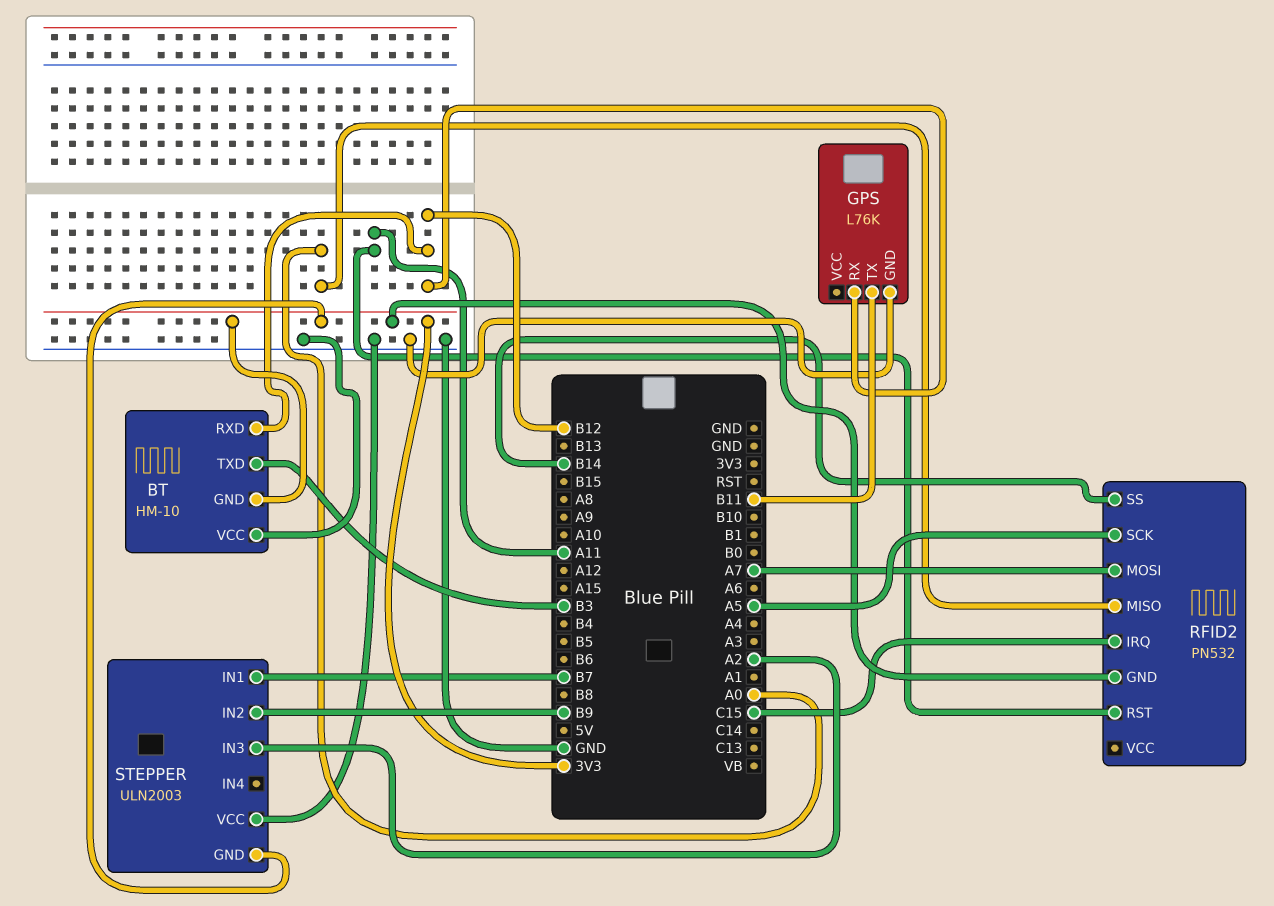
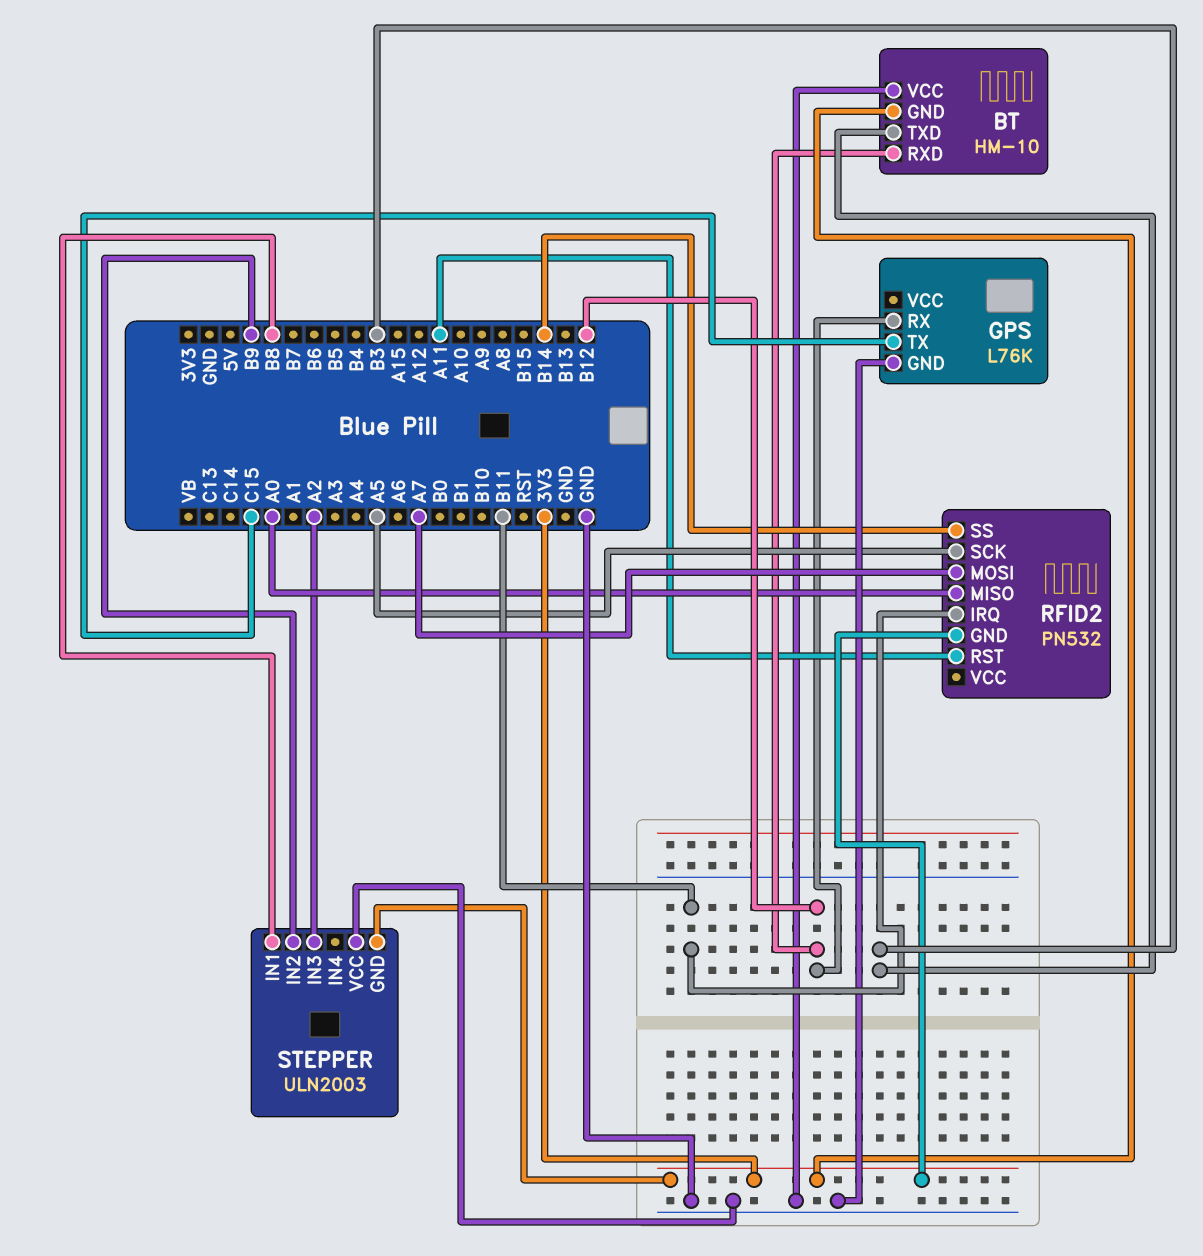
GPS pin TX: B11 -> C15
RFID2 pin IRQ: C15 -> B11
STEPPER pin IN1: B7 -> B8

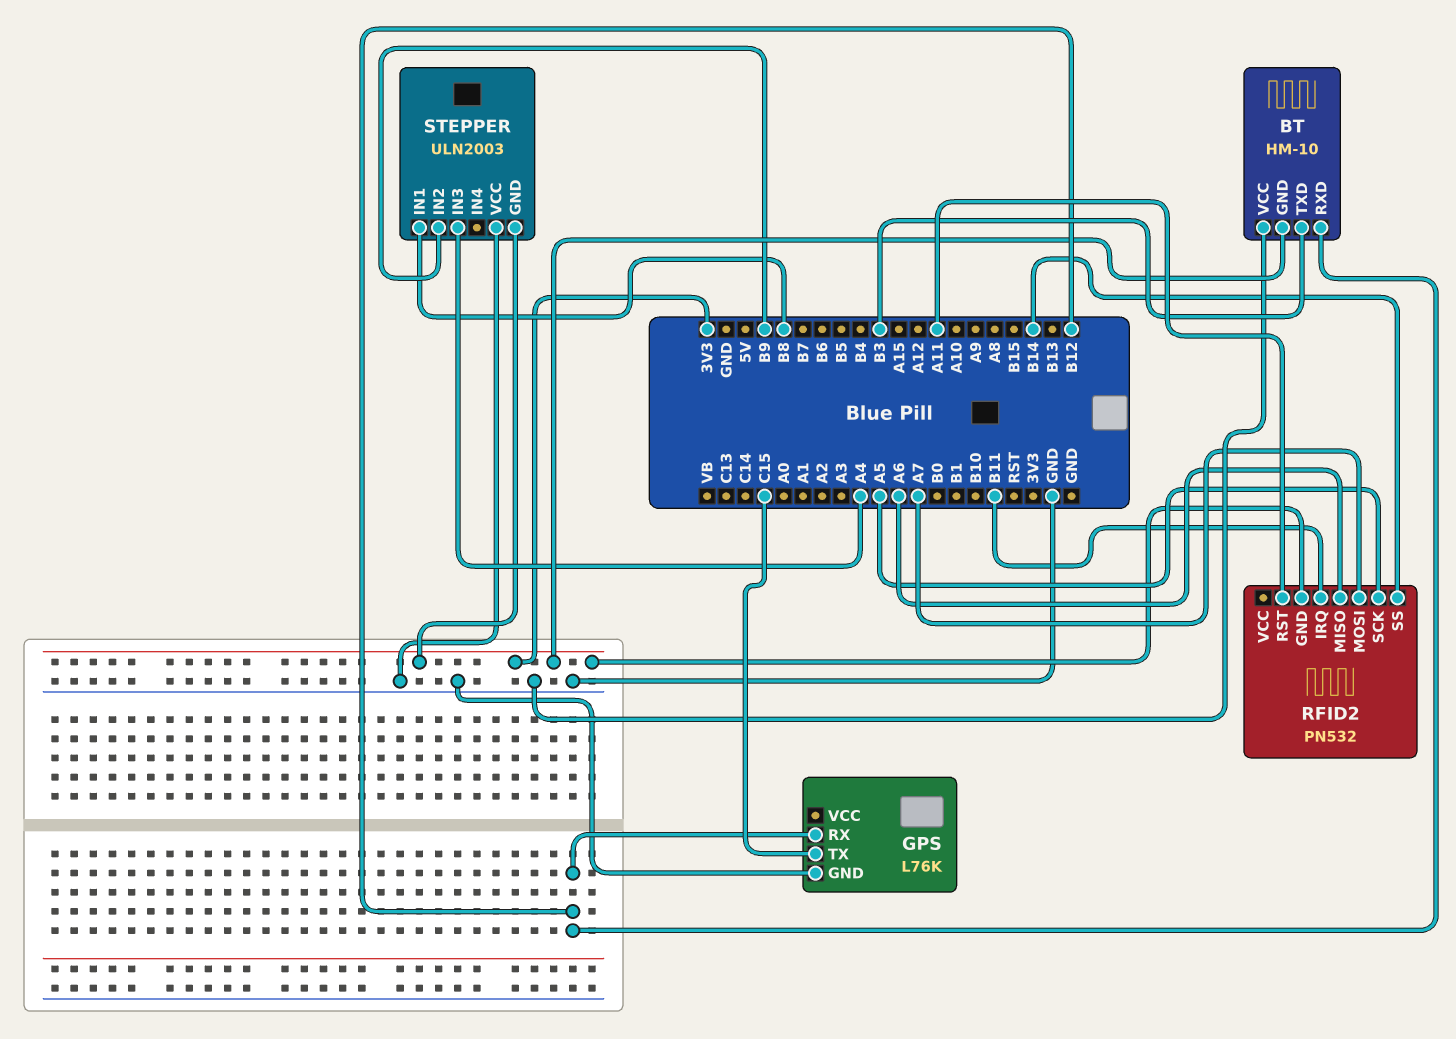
RFID2 pin MISO: A0 -> A6
STEPPER pin IN3: A2 -> A4

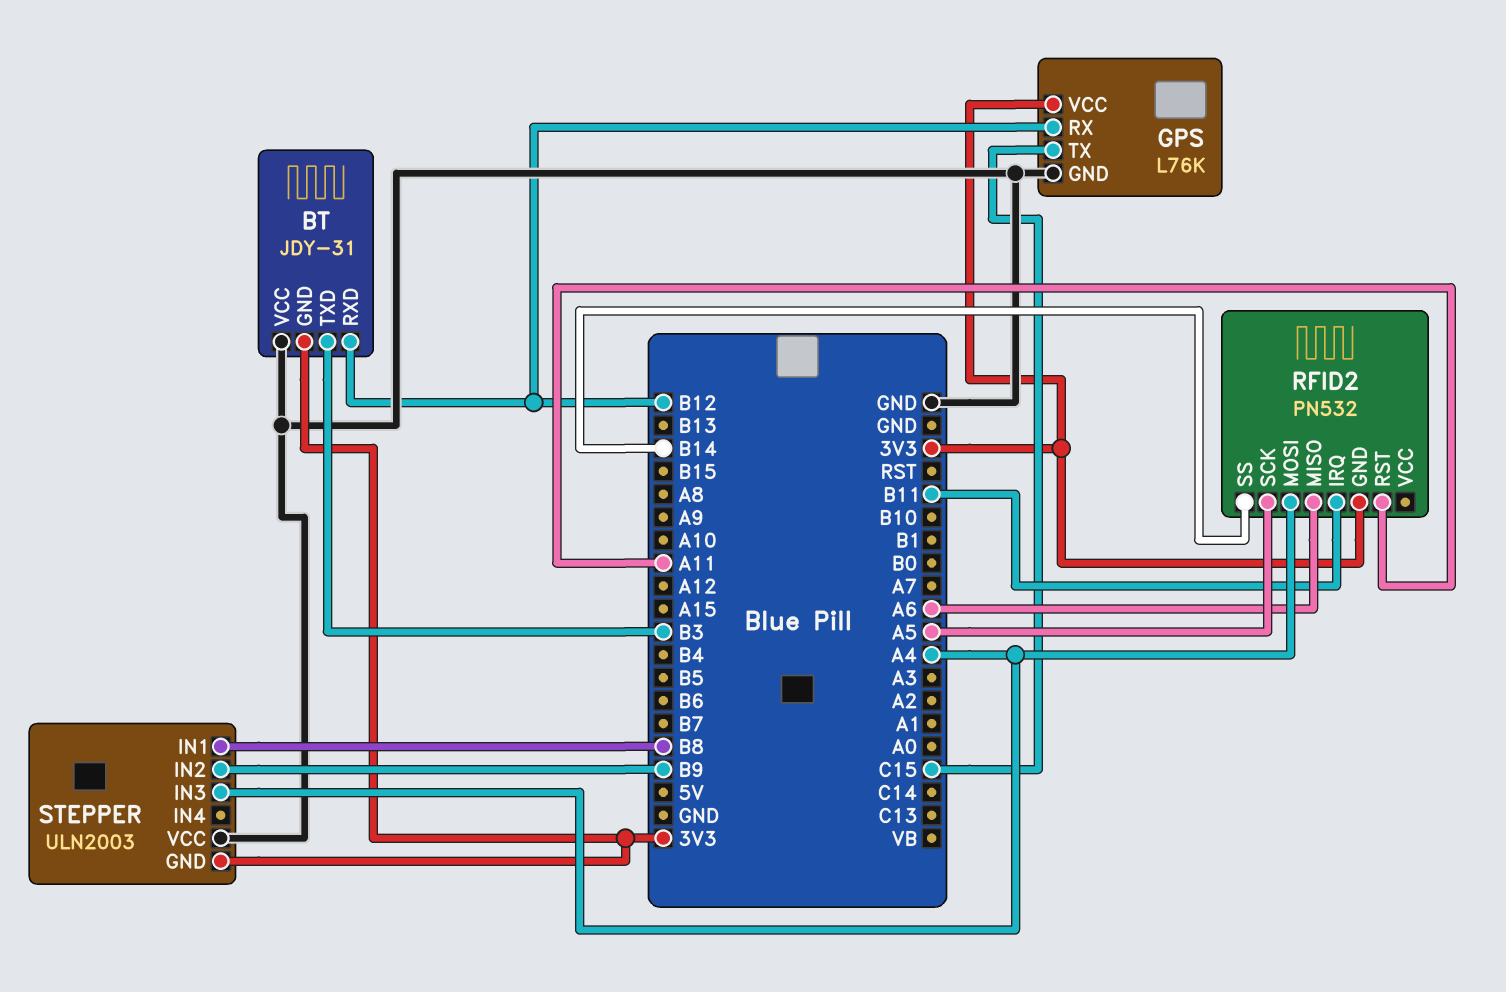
BT: HM-10 -> JDY-31
GPS pin VCC: none -> 3V3
RFID2 pin MOSI: A7 -> A4

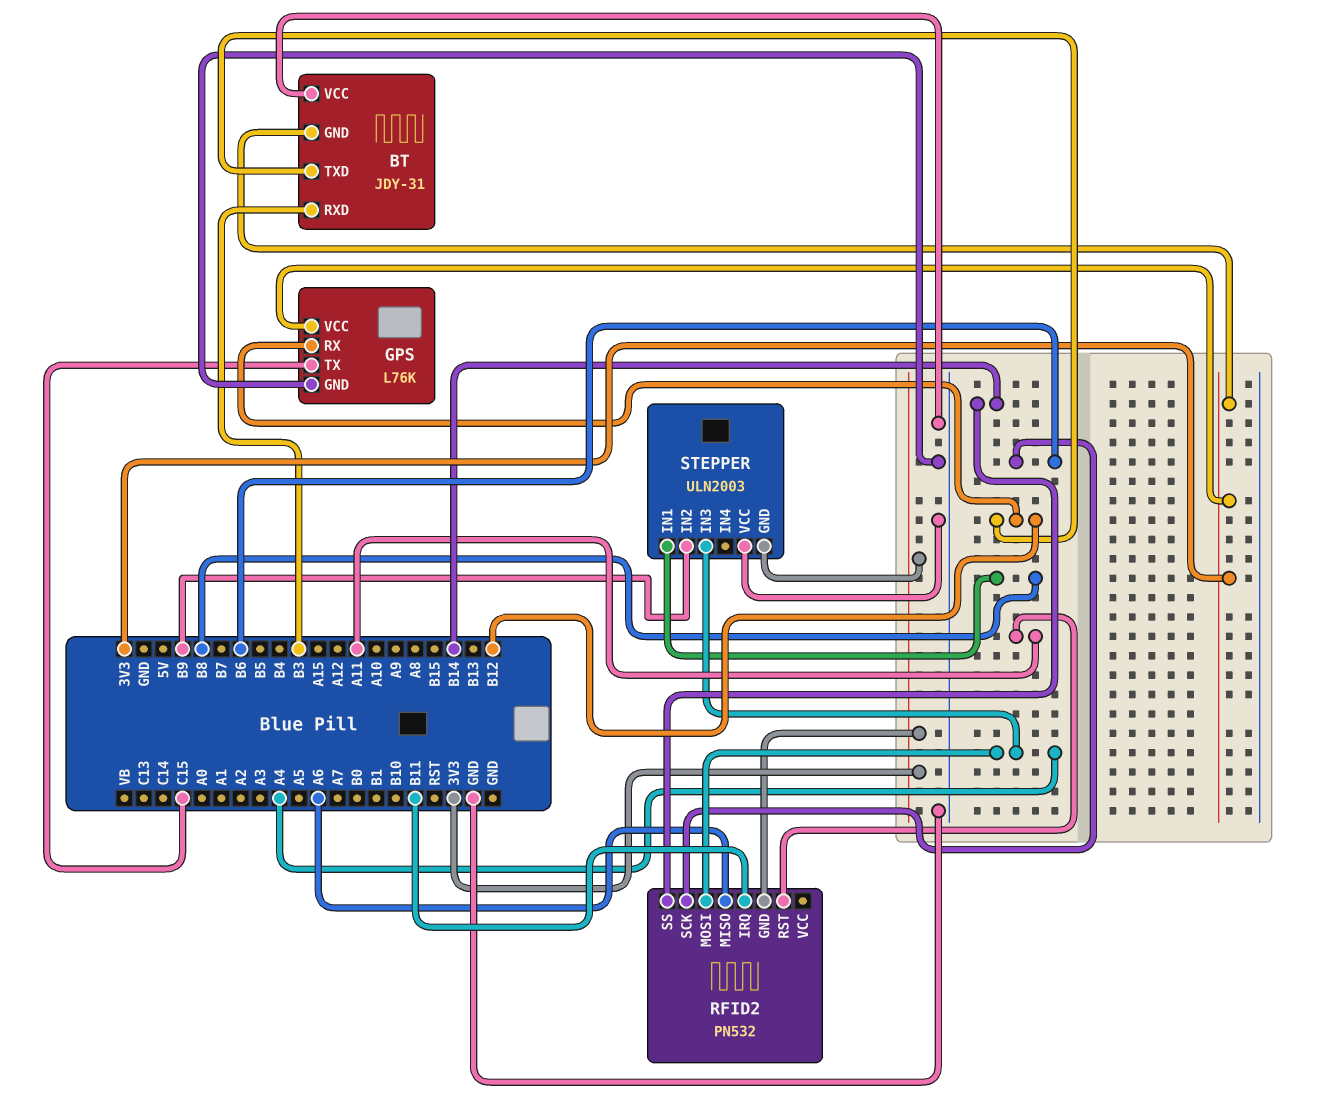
BT pin RXD: B12 -> B3
BT pin TXD: B3 -> B12
RFID2 pin SCK: A5 -> B6

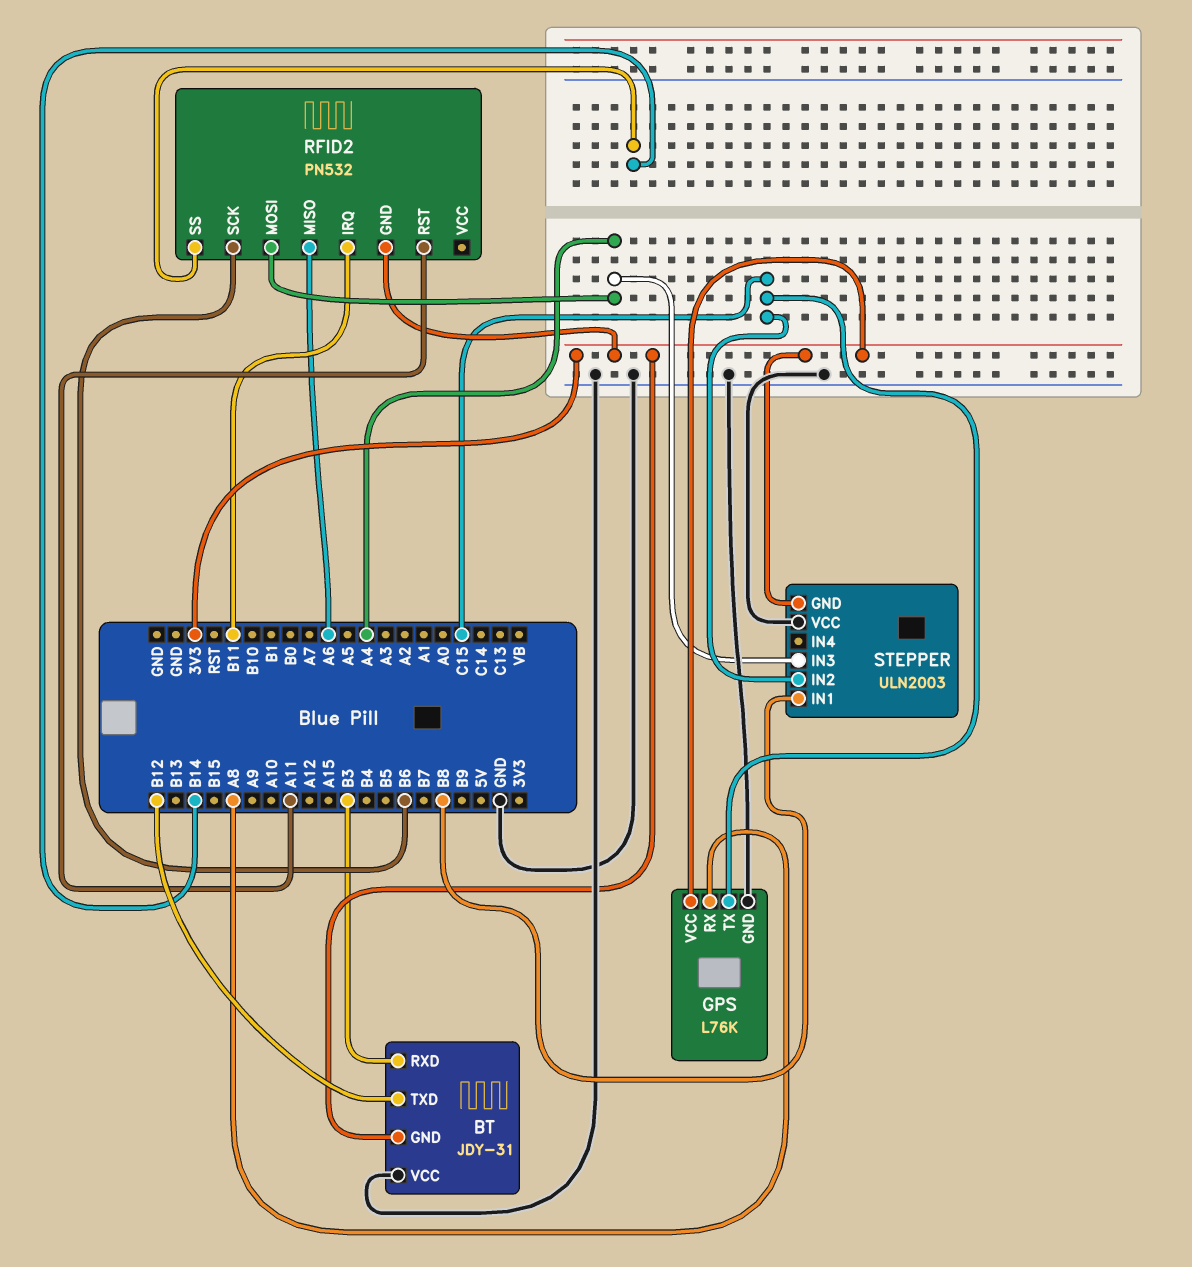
GPS pin RX: B12 -> A8
STEPPER pin IN2: B9 -> C15

